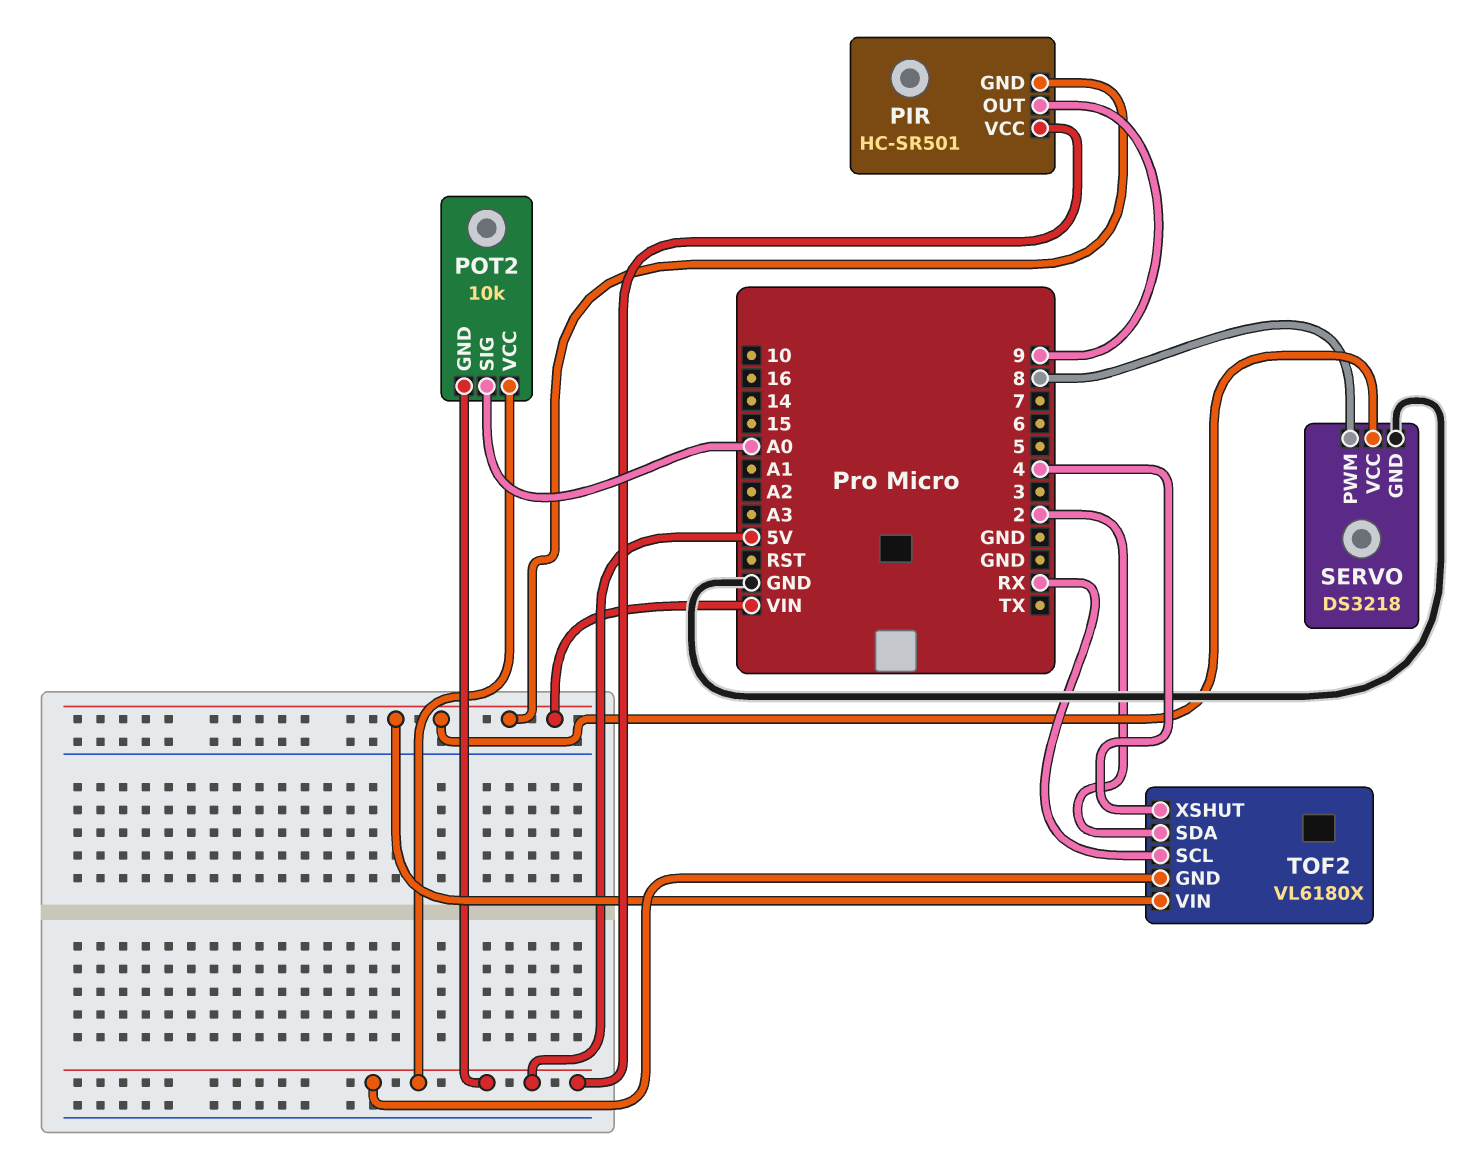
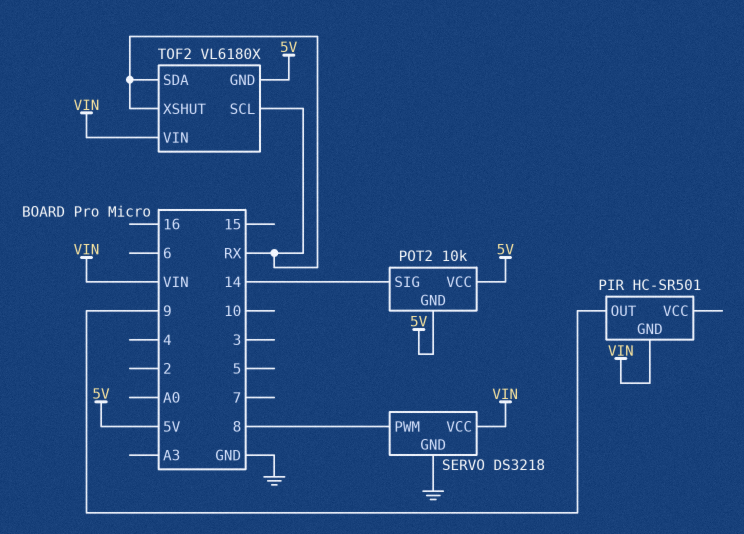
PIR pin VCC: 5V -> none
POT2 pin SIG: A0 -> 14
TOF2 pin SDA: 2 -> RX
TOF2 pin XSHUT: 4 -> RX

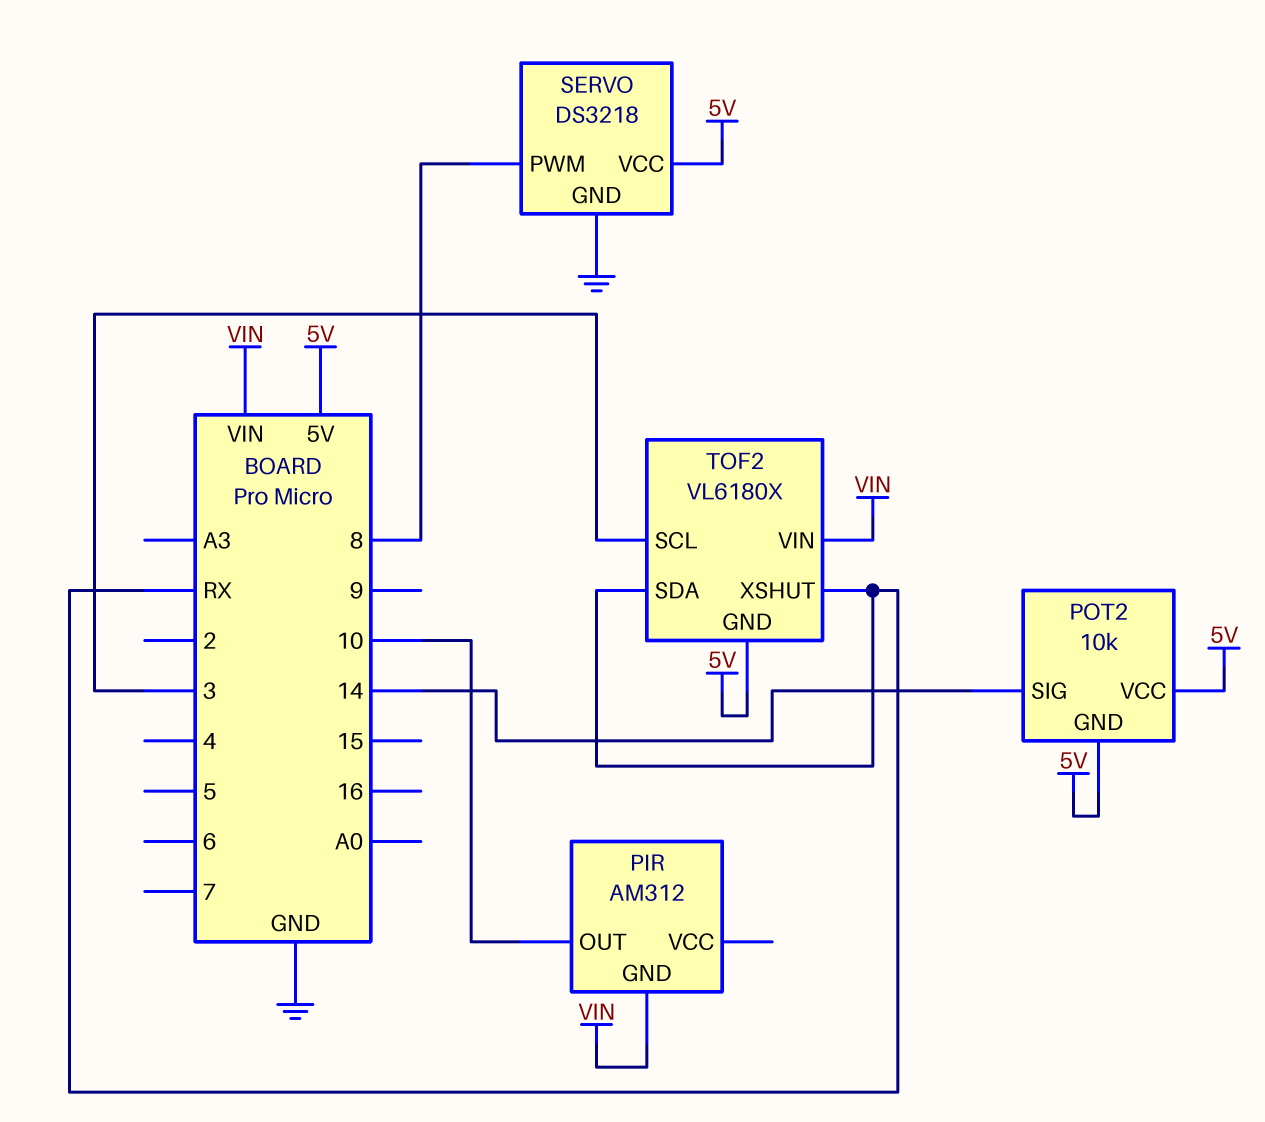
PIR: HC-SR501 -> AM312
PIR pin OUT: 9 -> 10
SERVO pin VCC: VIN -> 5V
TOF2 pin SCL: RX -> 3

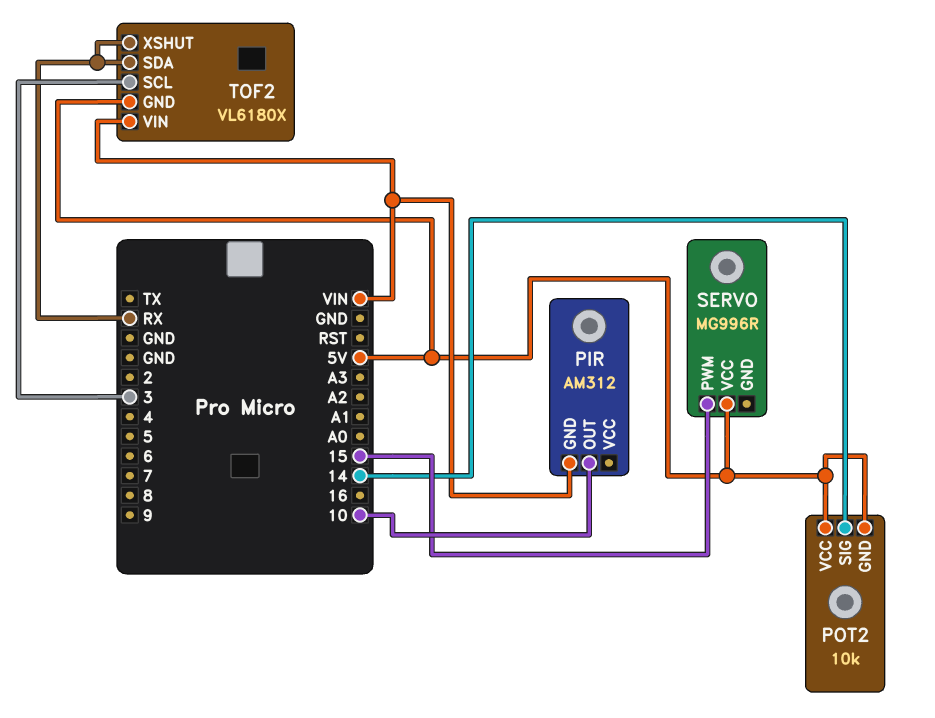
SERVO: DS3218 -> MG996R
SERVO pin GND: GND -> none
SERVO pin PWM: 8 -> 15

